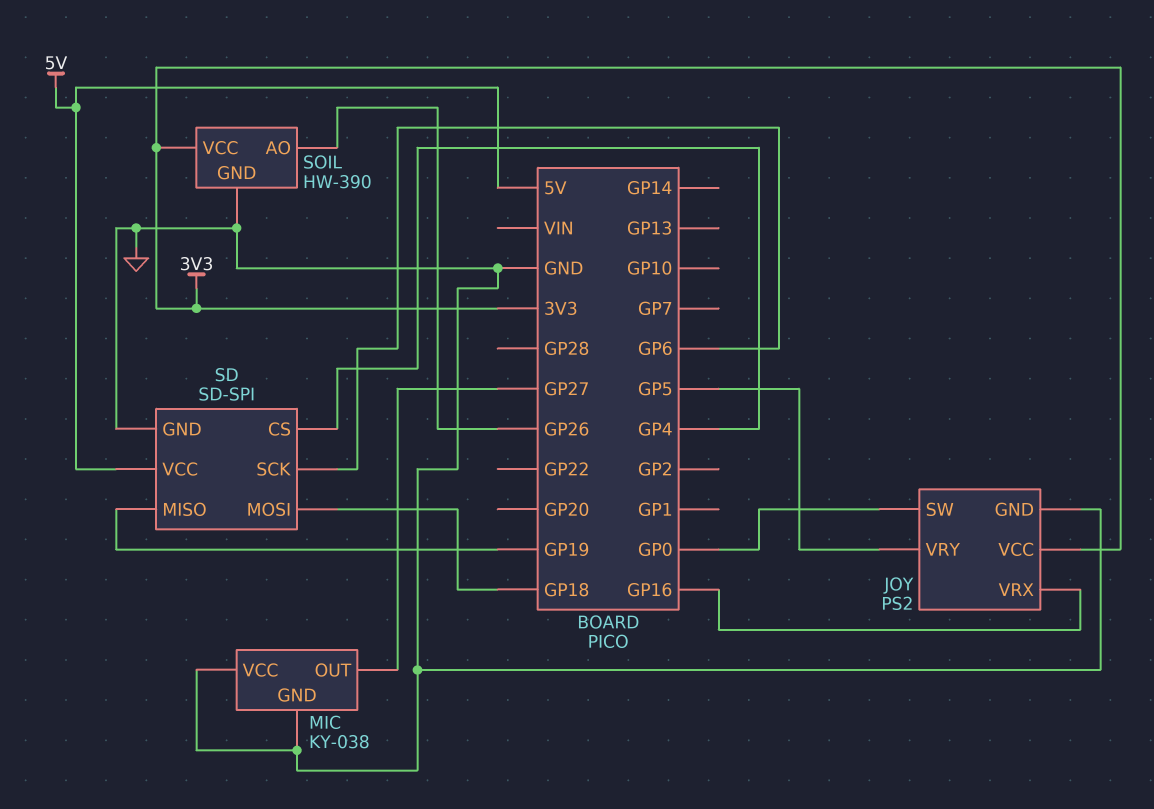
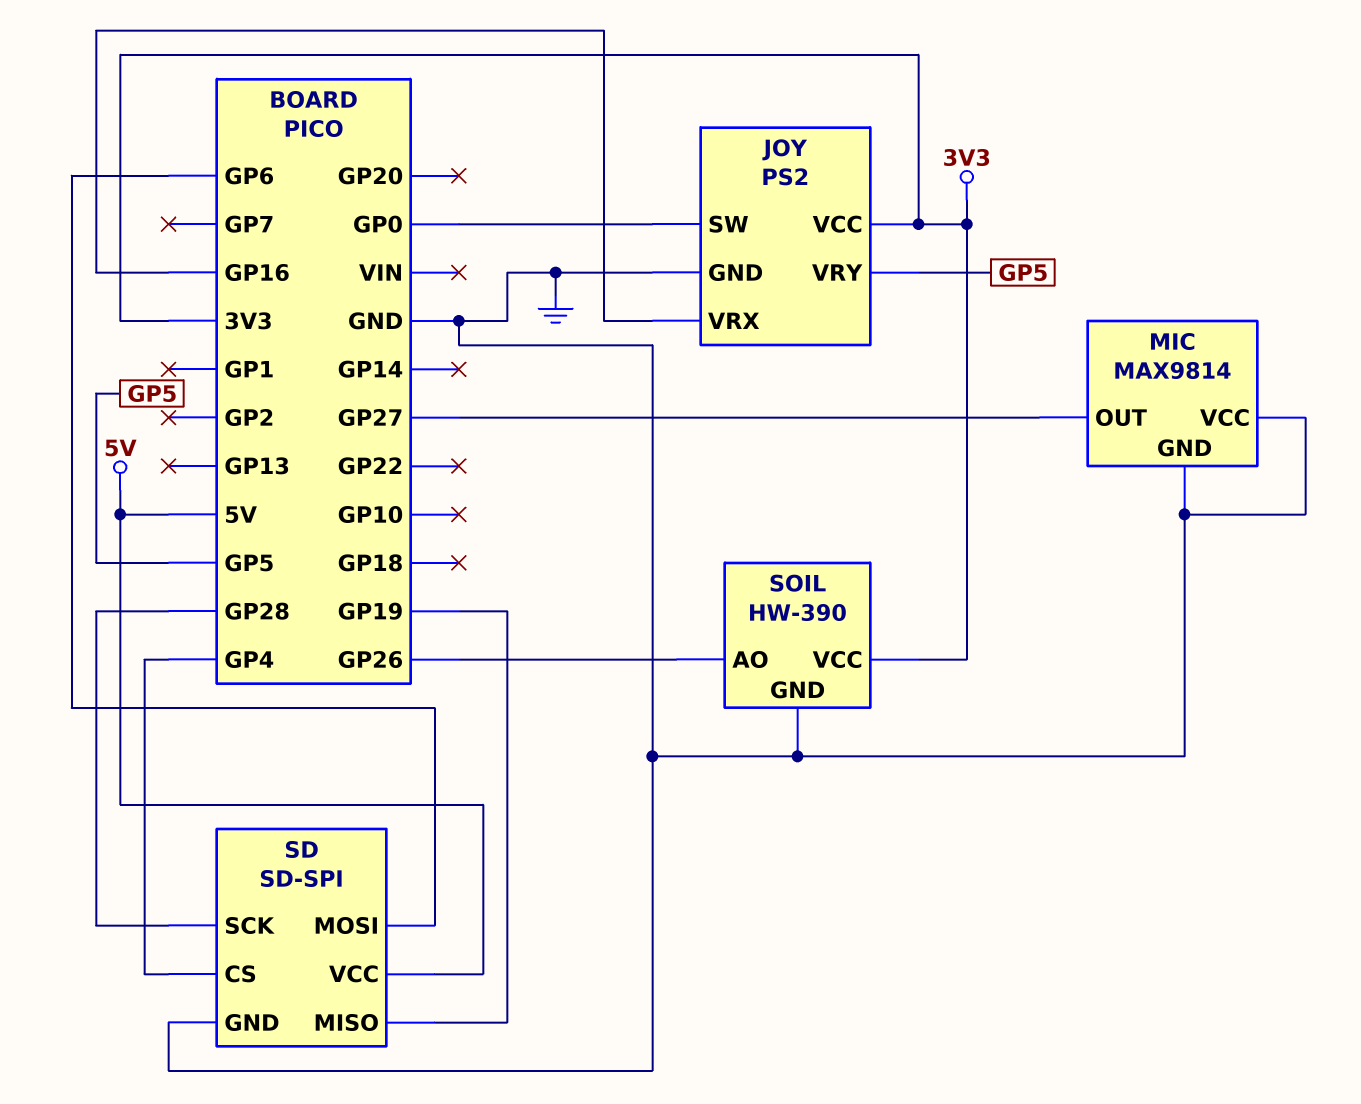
MIC: KY-038 -> MAX9814
SD pin MOSI: GP18 -> GP6
SD pin SCK: GP6 -> GP28

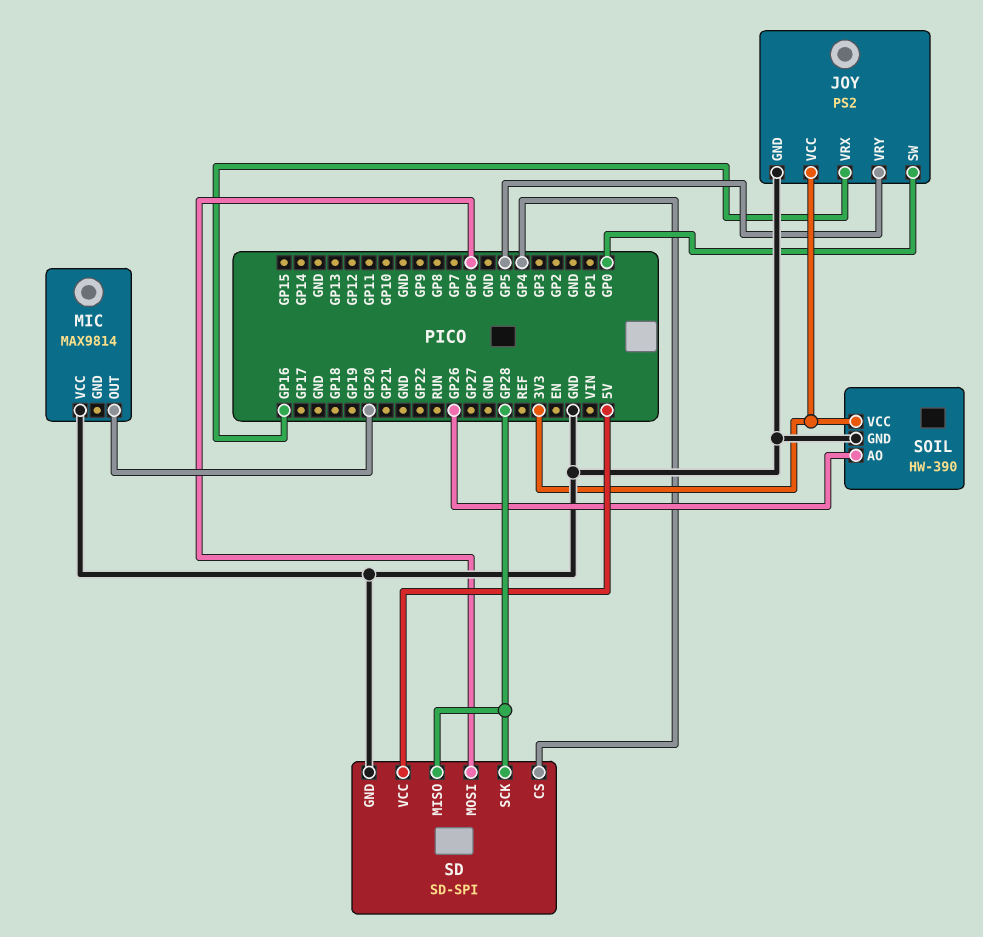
MIC pin GND: GND -> none
MIC pin OUT: GP27 -> GP20
SD pin MISO: GP19 -> GP28

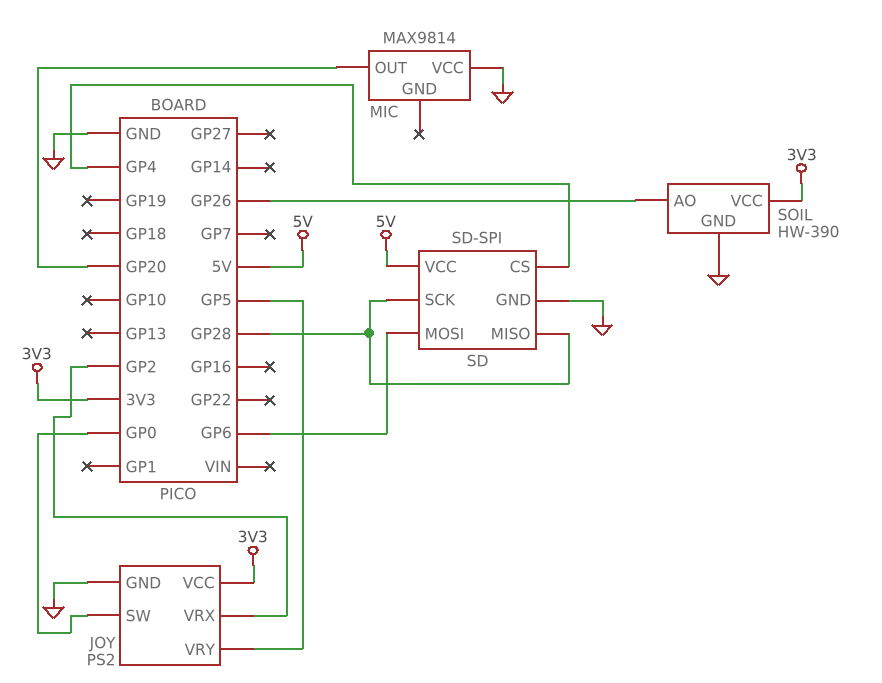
JOY pin VRX: GP16 -> GP2

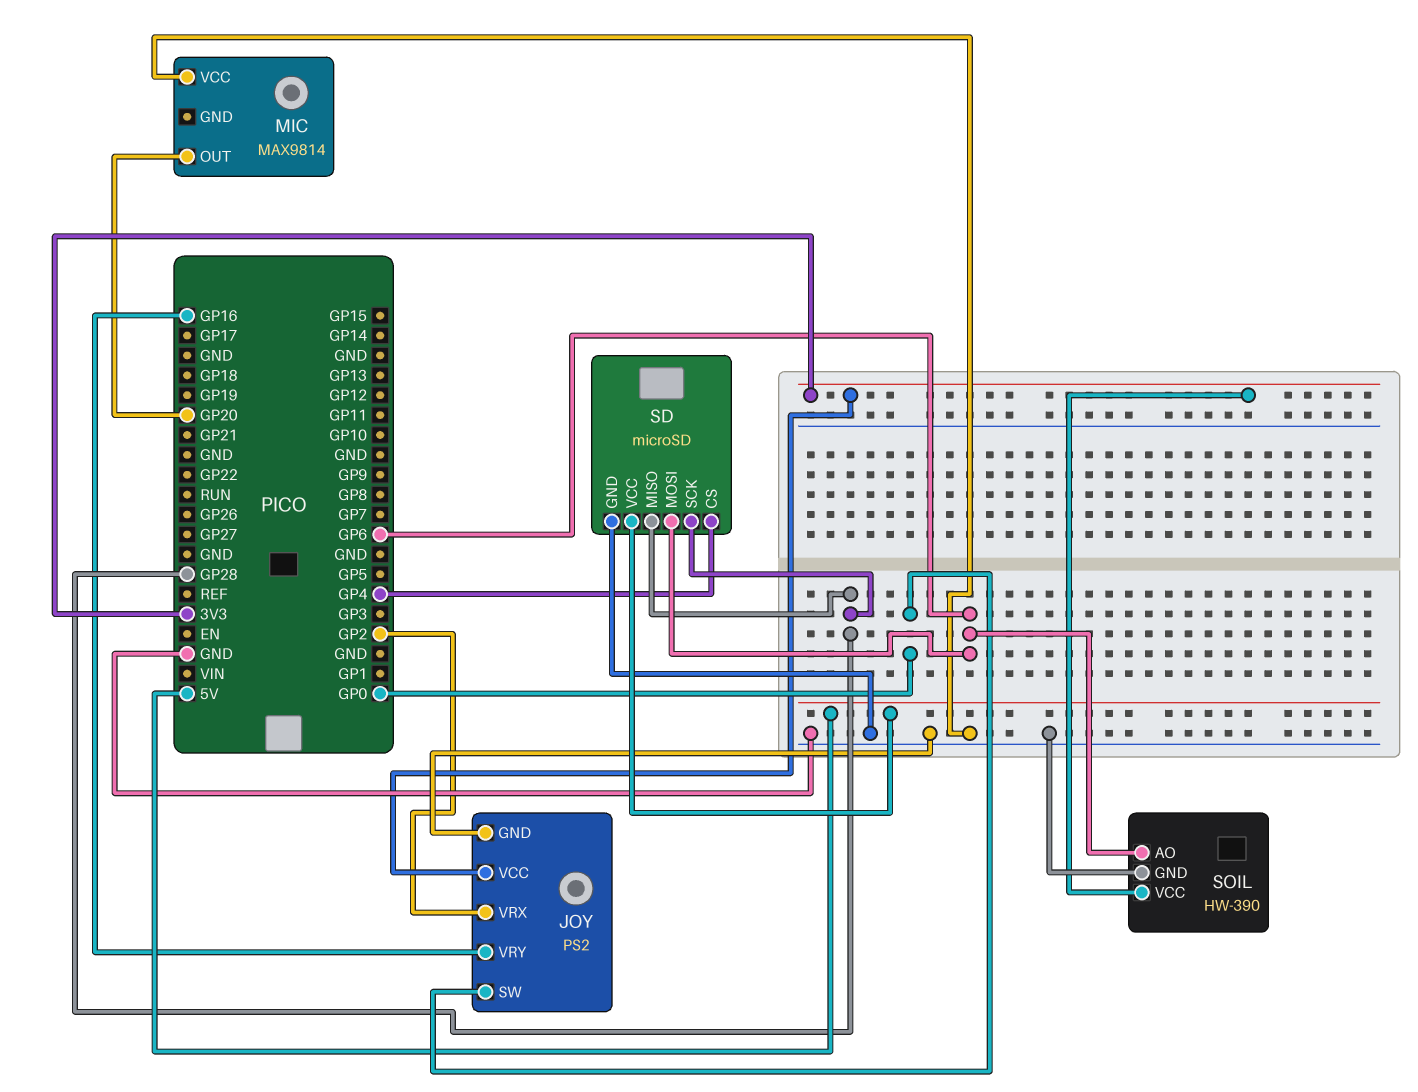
JOY pin VRY: GP5 -> GP16
SD: SD-SPI -> microSD
SOIL pin AO: GP26 -> GP6

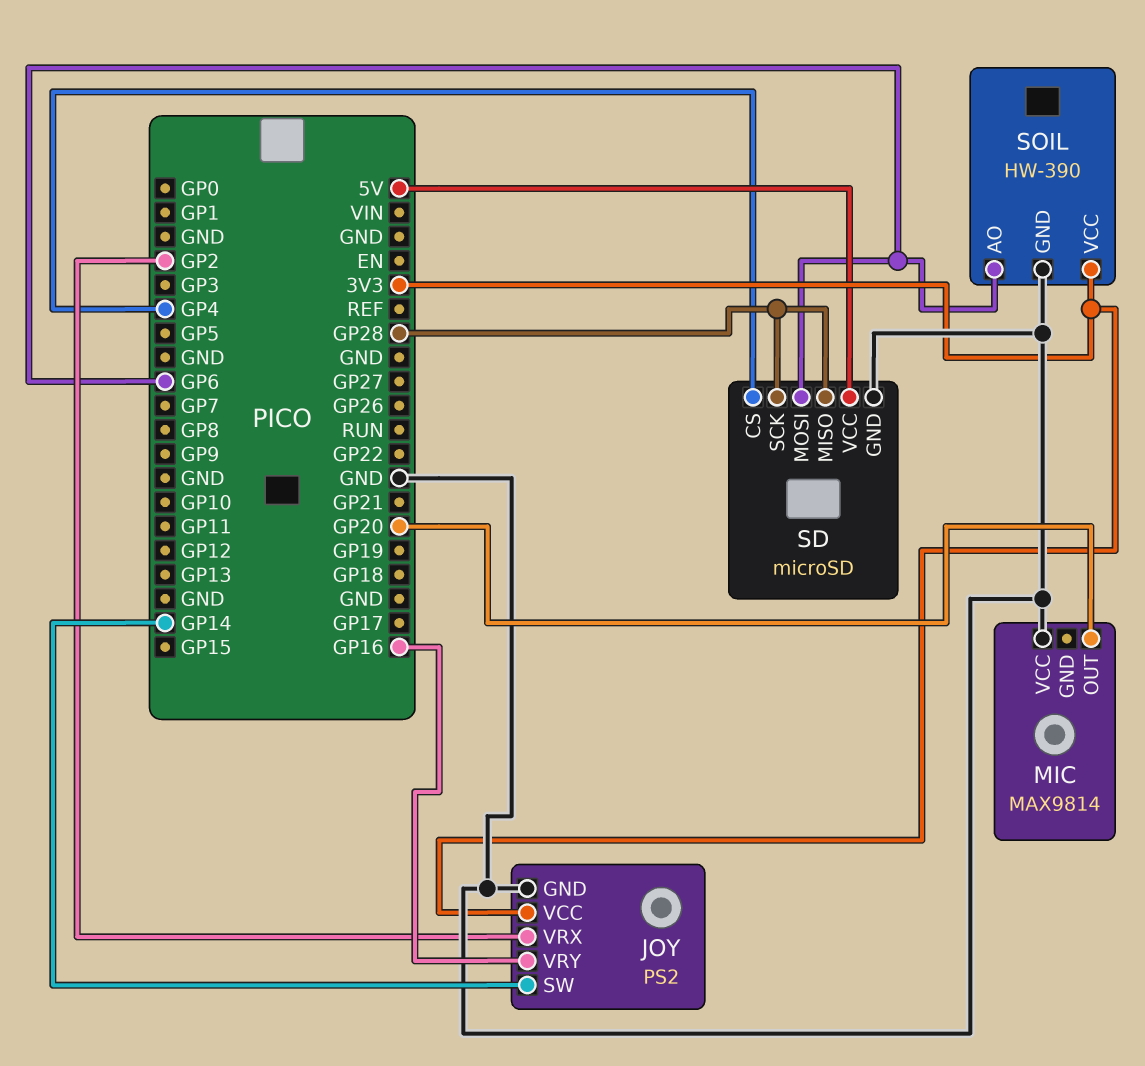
JOY pin SW: GP0 -> GP14

